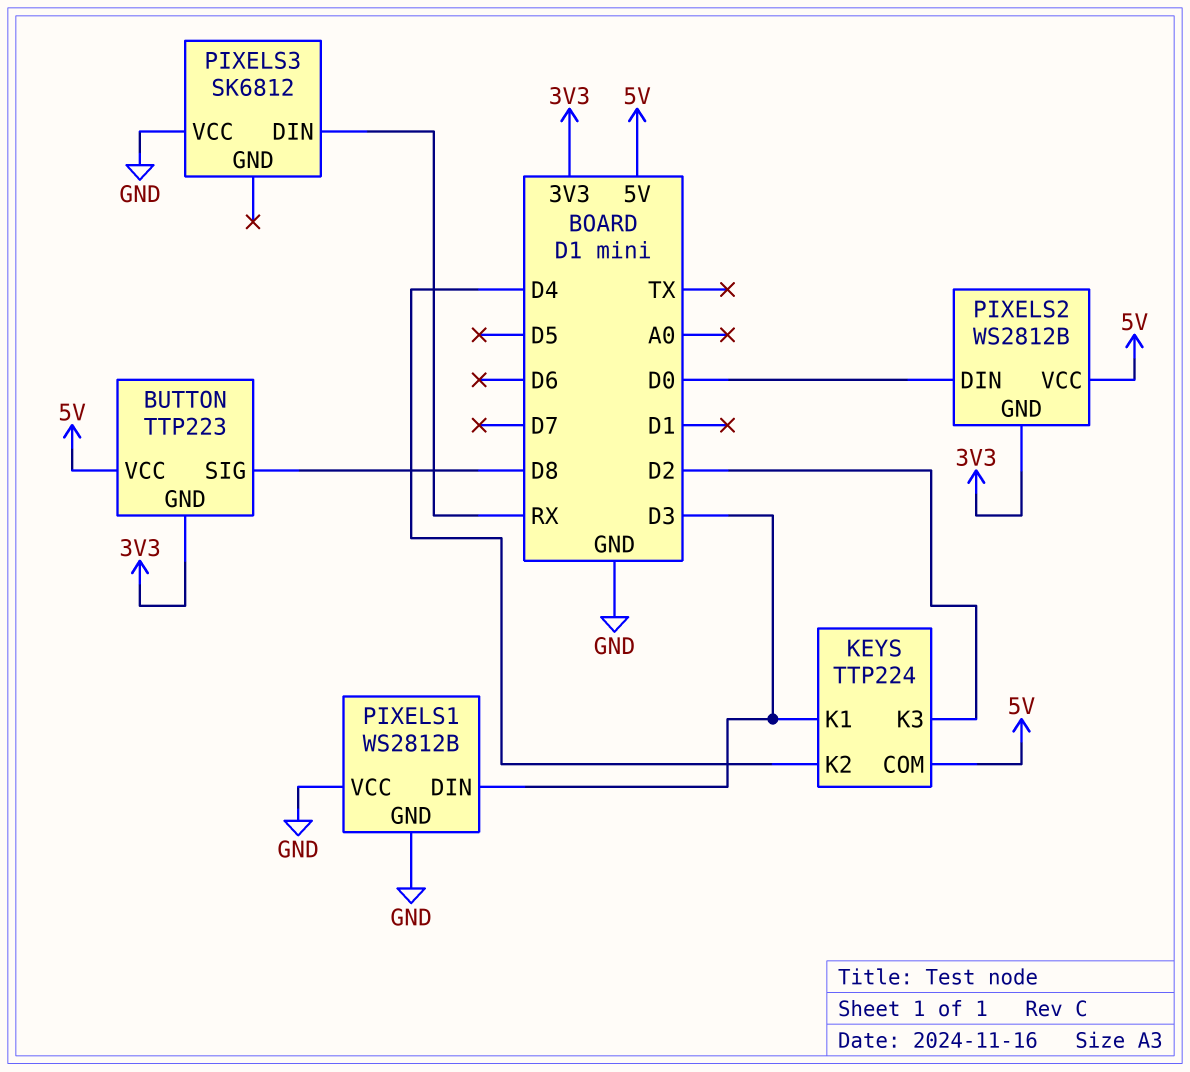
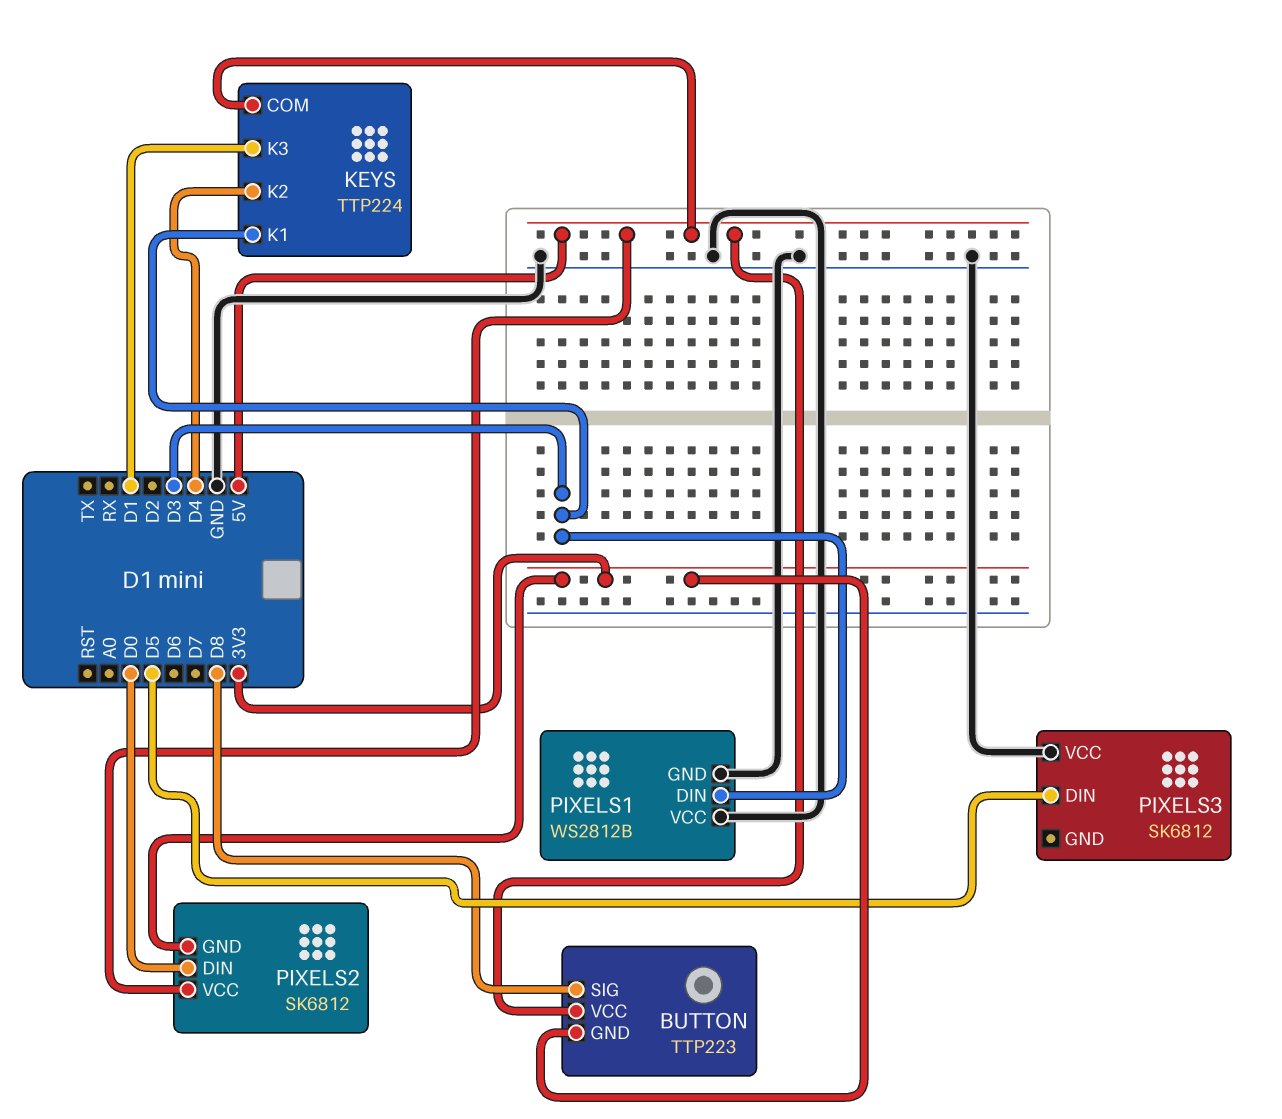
KEYS pin K3: D2 -> D1
PIXELS2: WS2812B -> SK6812
PIXELS3 pin DIN: RX -> D5

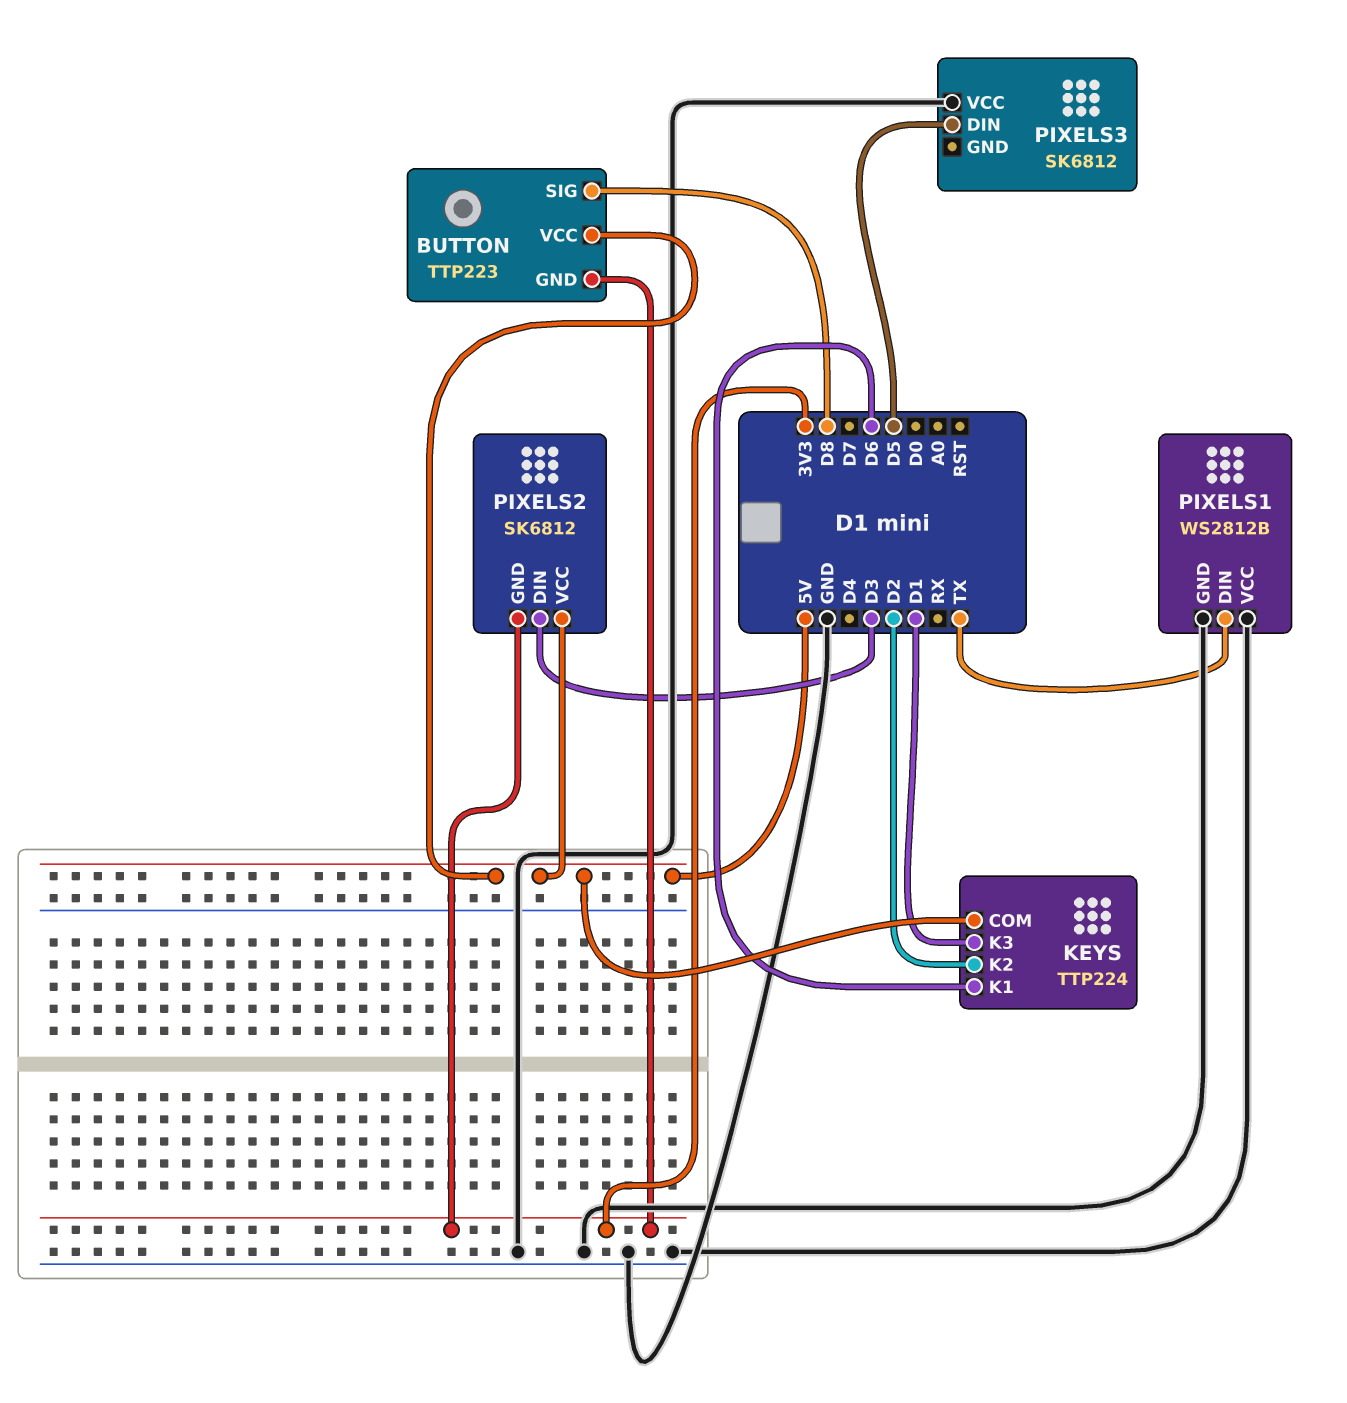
KEYS pin K1: D3 -> D6
KEYS pin K2: D4 -> D2
PIXELS1 pin DIN: D3 -> TX
PIXELS2 pin DIN: D0 -> D3

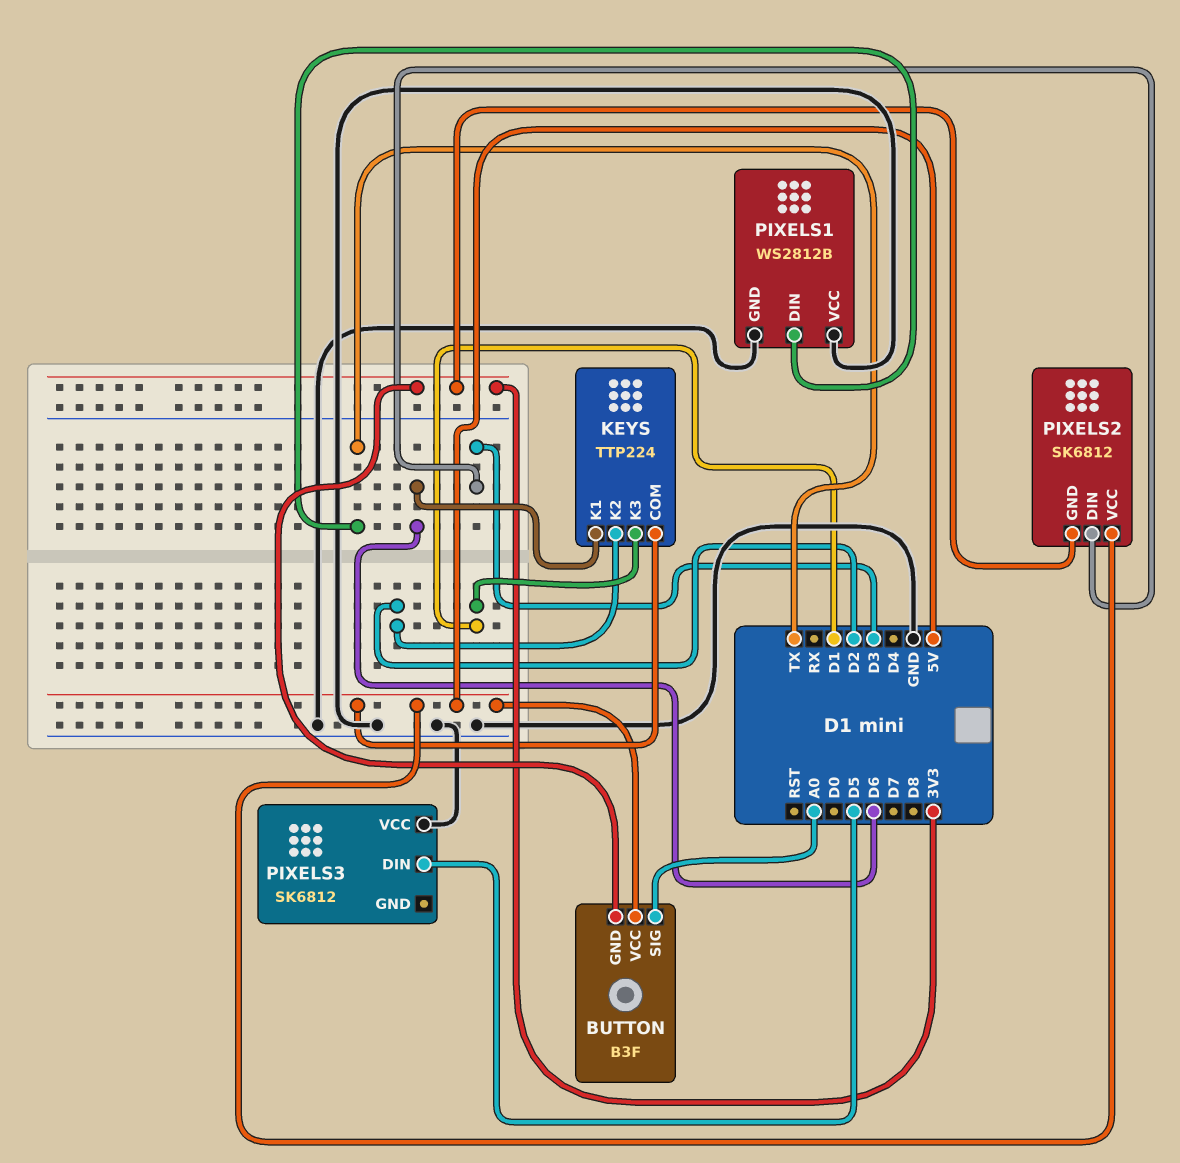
BUTTON: TTP223 -> B3F
BUTTON pin SIG: D8 -> A0

